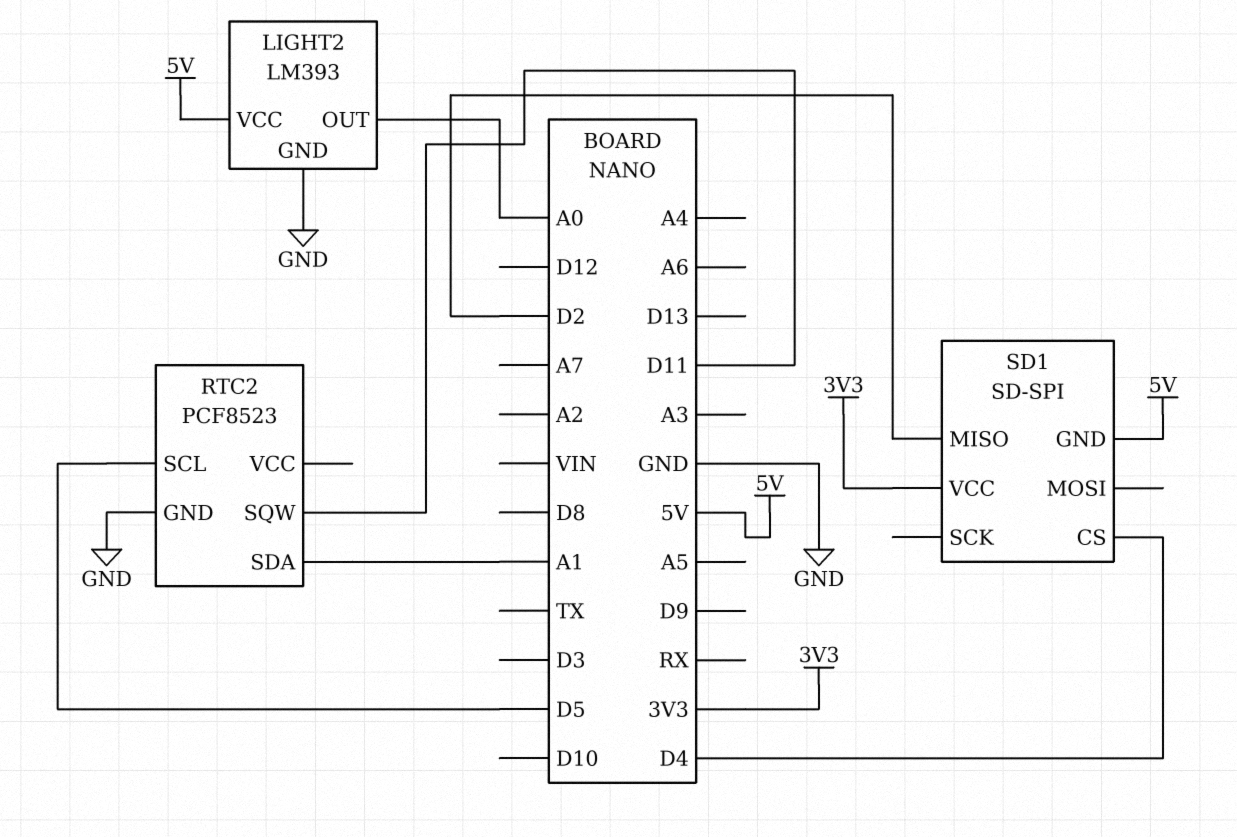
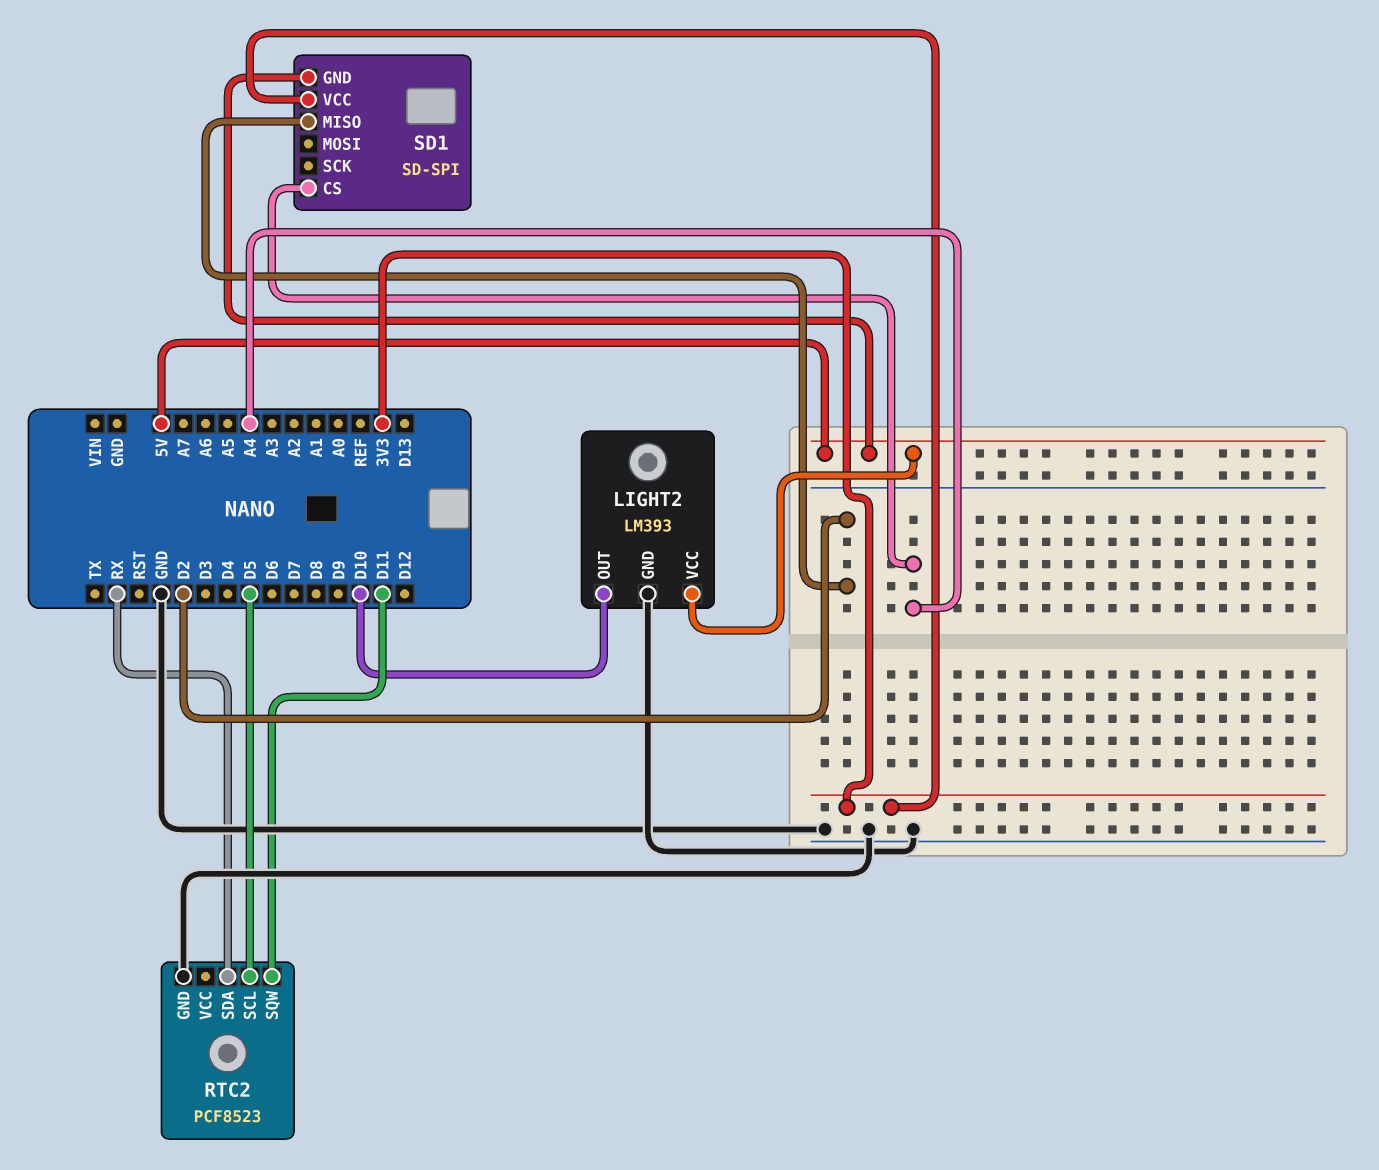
LIGHT2 pin OUT: A0 -> D10
RTC2 pin SDA: A1 -> RX
SD1 pin CS: D4 -> A4

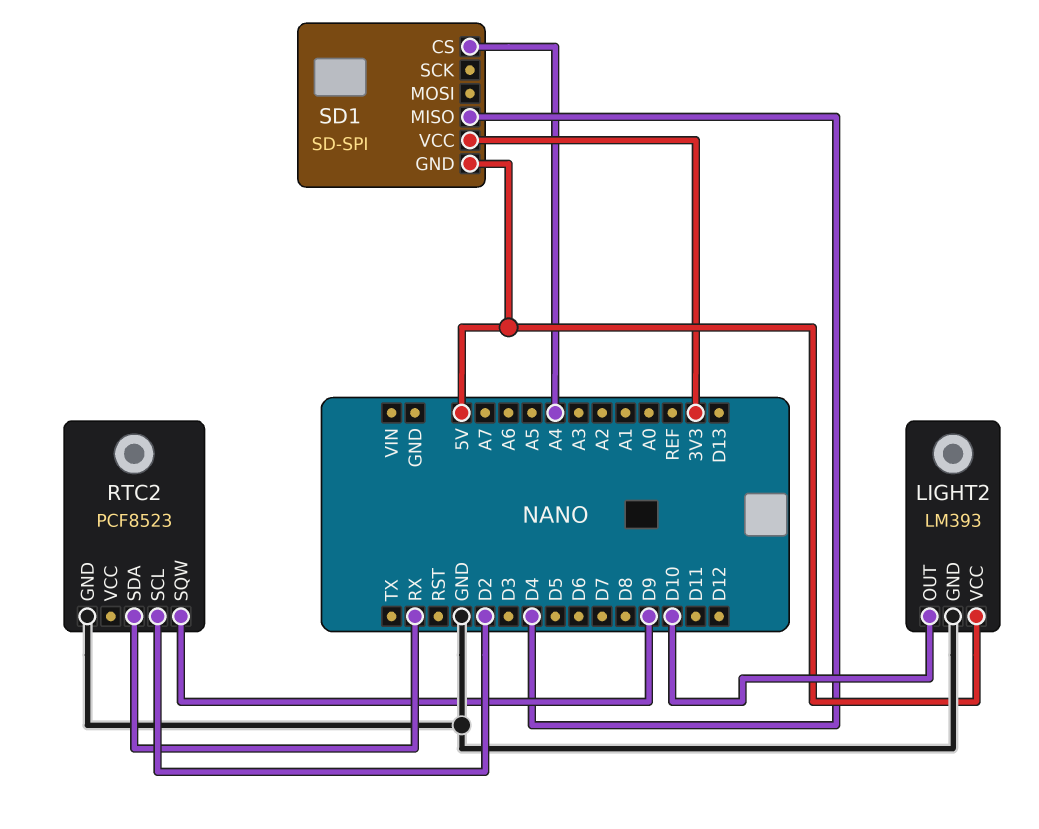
RTC2 pin SCL: D5 -> D2
RTC2 pin SQW: D11 -> D9
SD1 pin MISO: D2 -> D4

